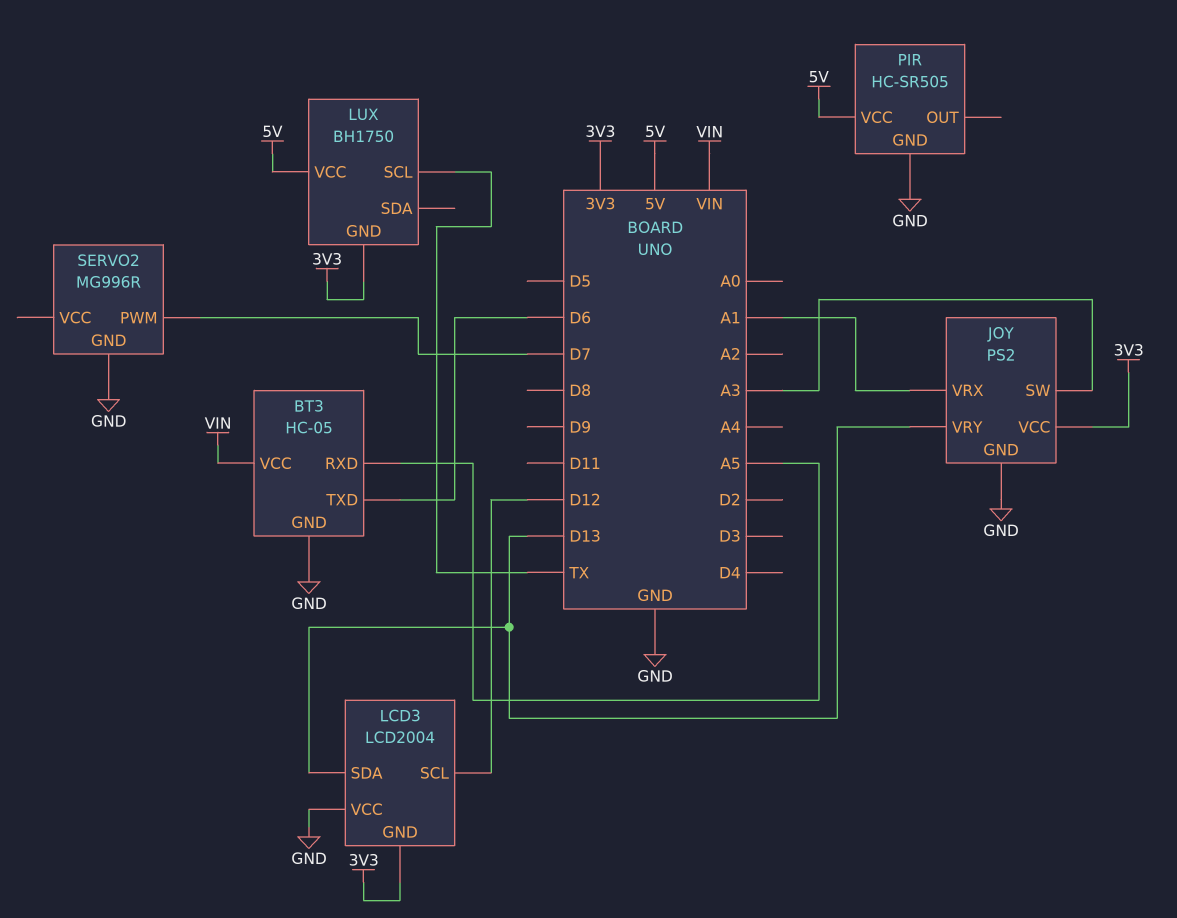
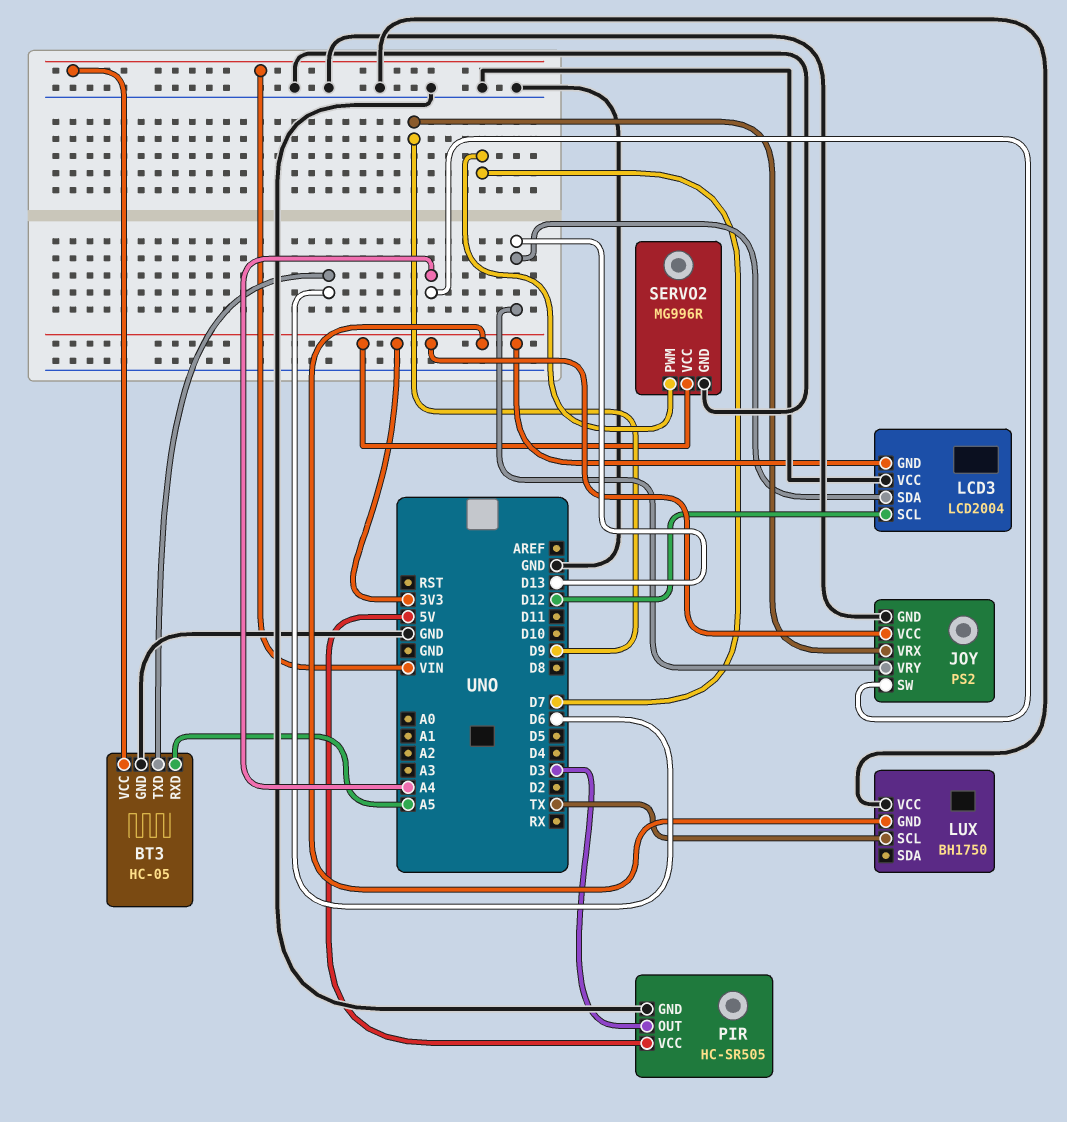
JOY pin SW: A3 -> A4
JOY pin VRX: A1 -> D9
LUX pin VCC: 5V -> GND
PIR pin OUT: none -> D3
SERVO2 pin VCC: none -> 3V3

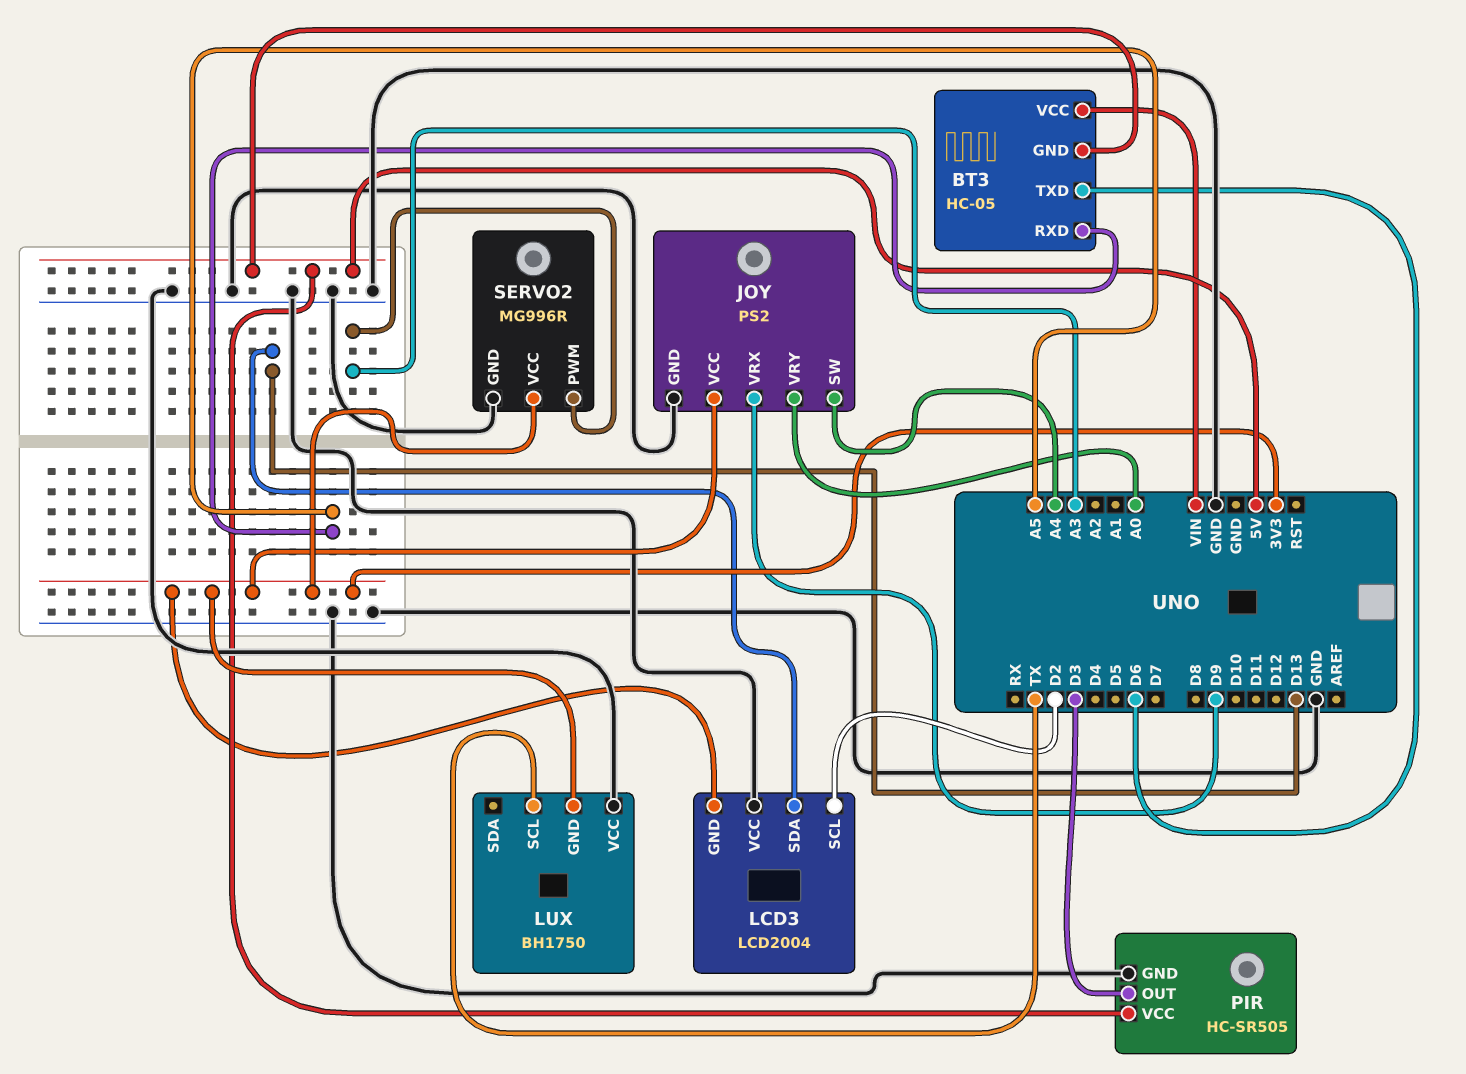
BT3 pin GND: GND -> 5V
JOY pin VRY: D13 -> A0
LCD3 pin SCL: D12 -> D2
SERVO2 pin PWM: D7 -> A3

